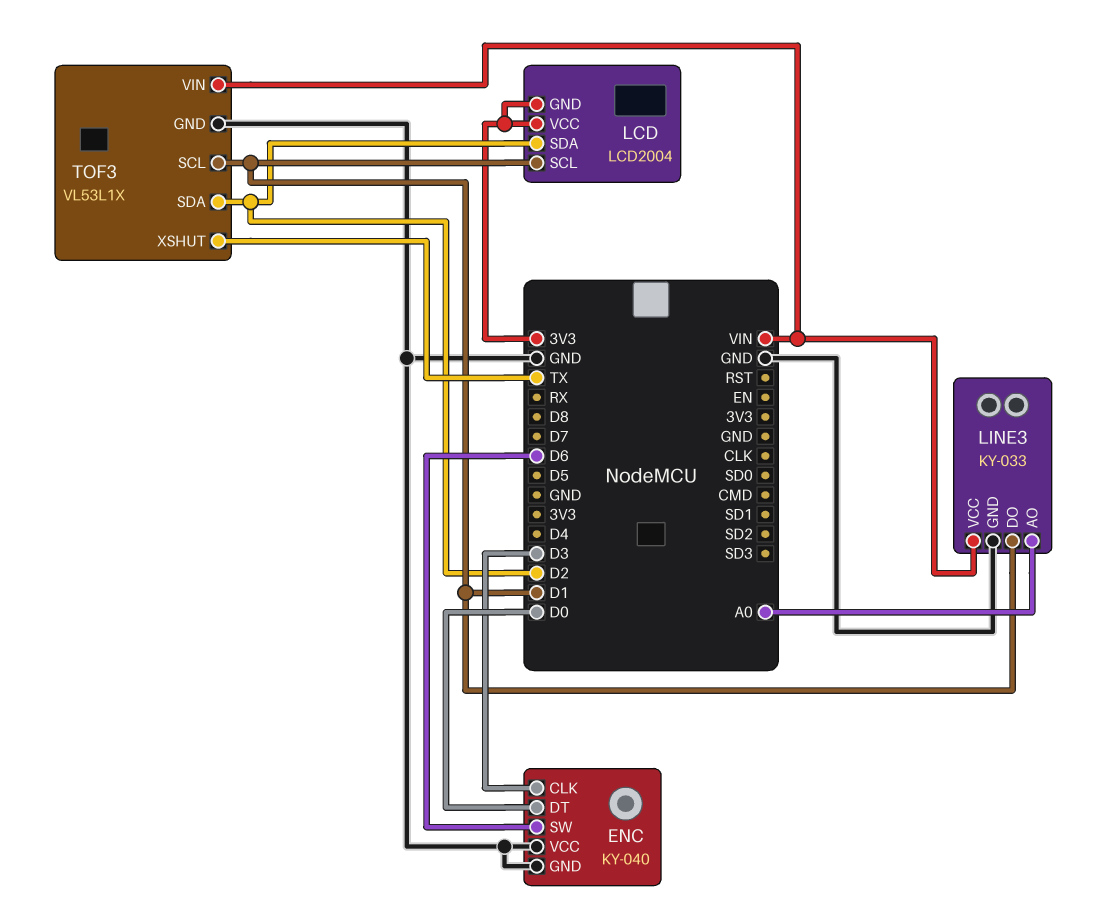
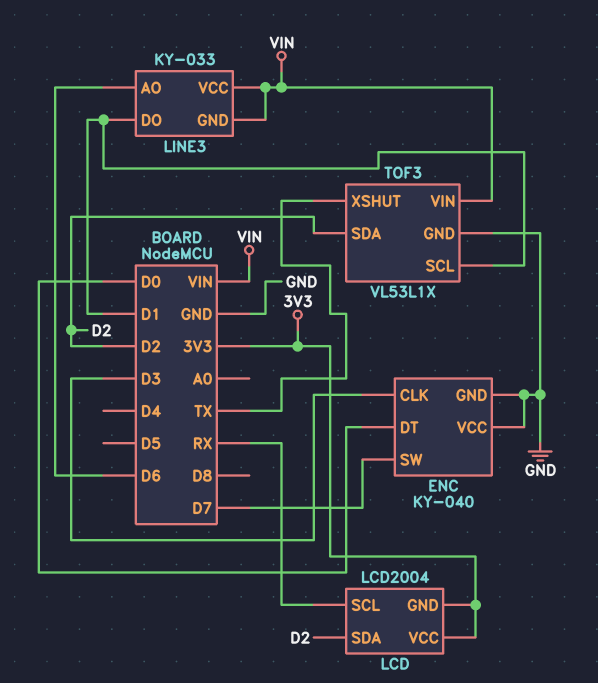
ENC pin SW: D6 -> D7
LCD pin SCL: D1 -> RX
LINE3 pin AO: A0 -> D6
LINE3 pin GND: GND -> VIN

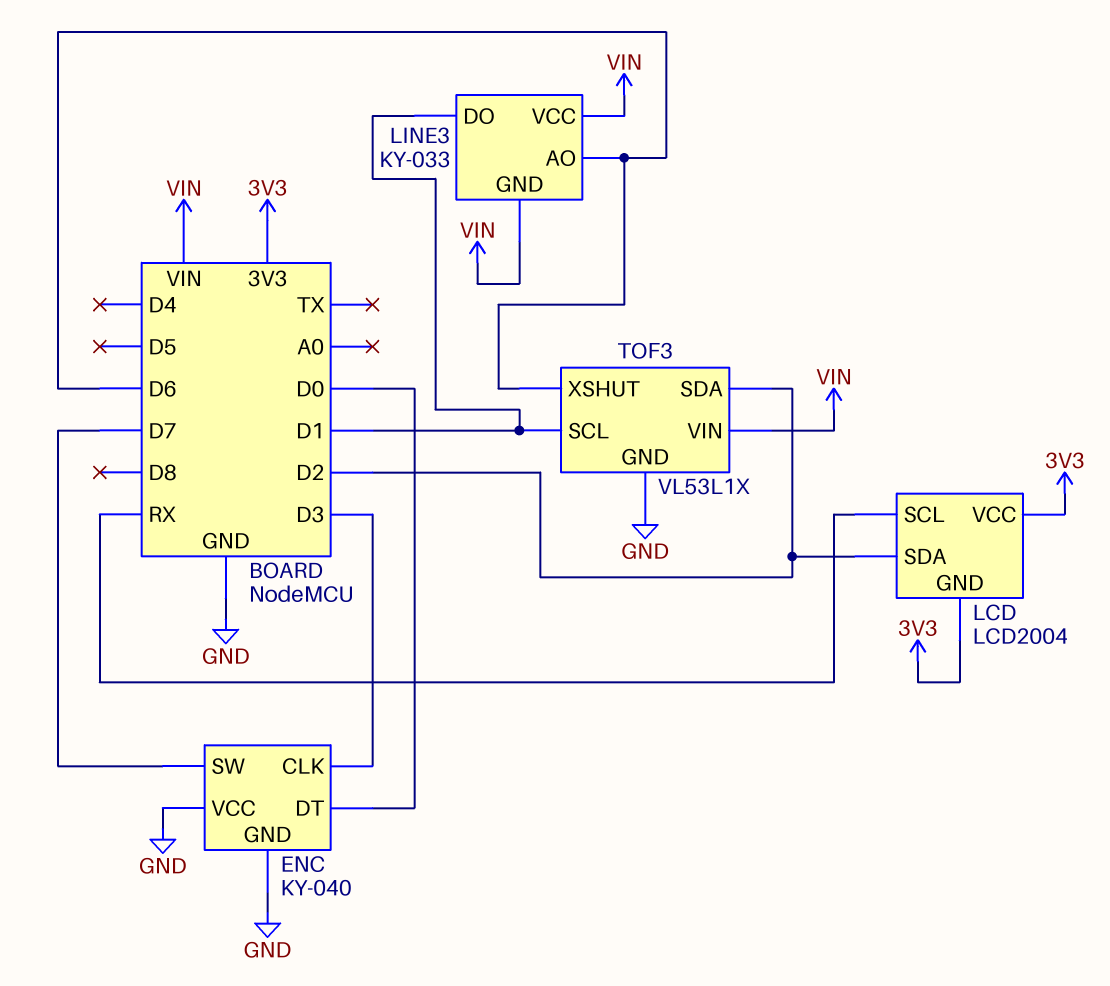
TOF3 pin XSHUT: TX -> D6

